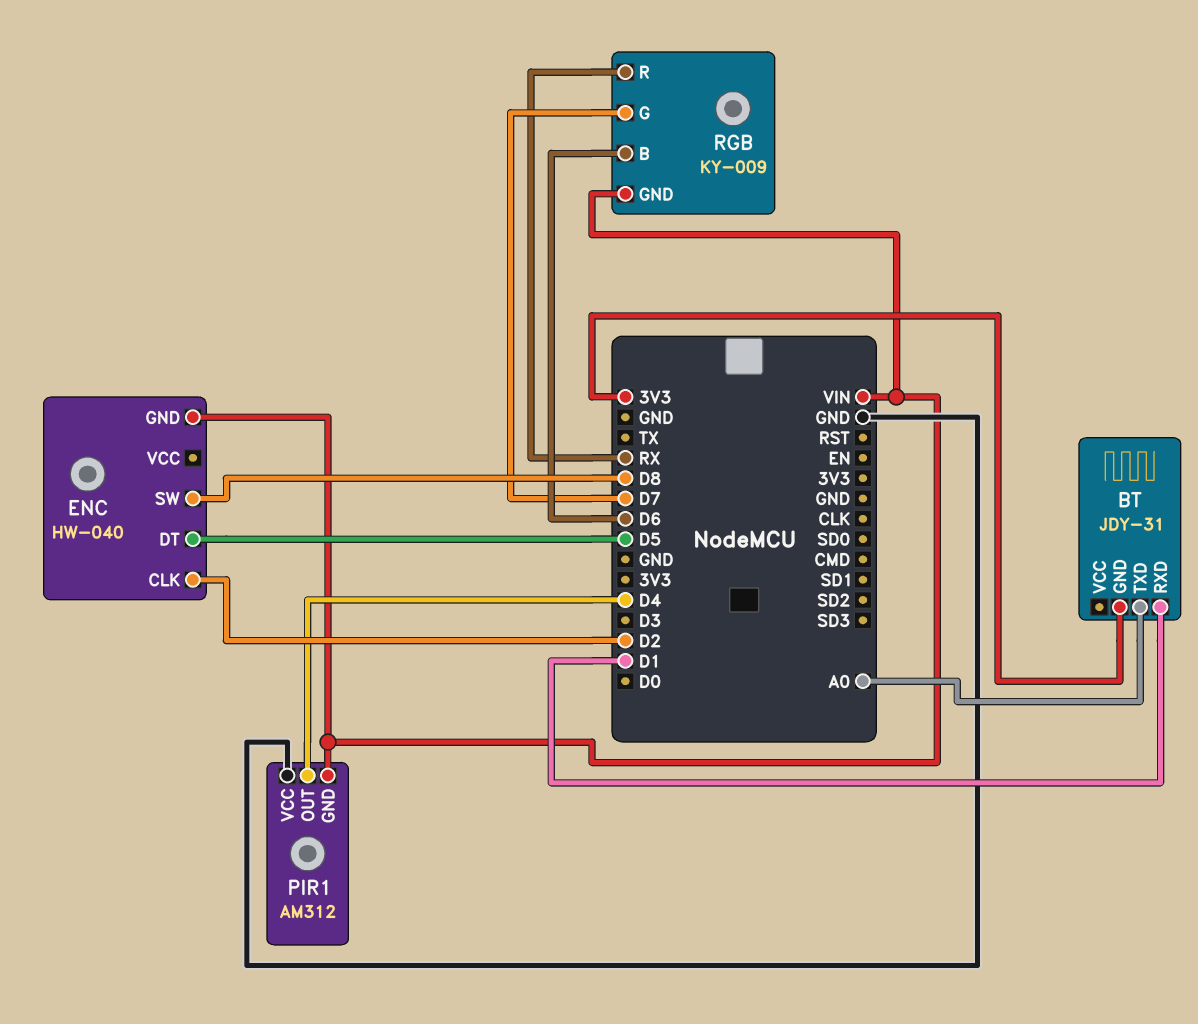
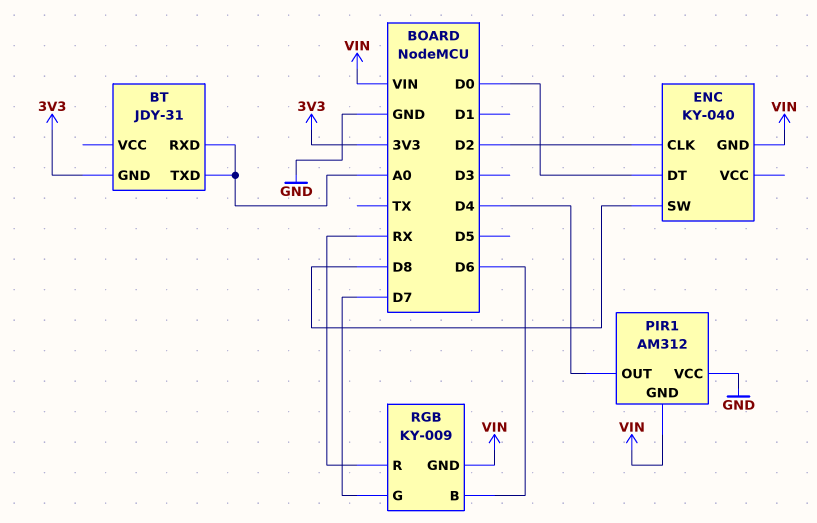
BT pin RXD: D1 -> A0
ENC: HW-040 -> KY-040
ENC pin DT: D5 -> D0

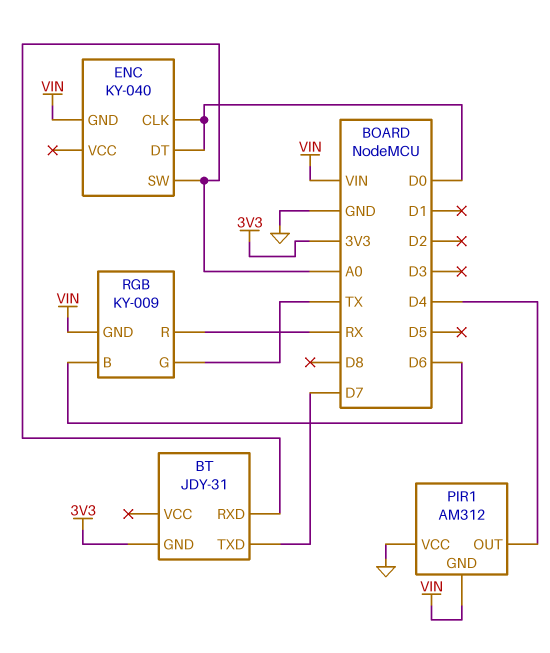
BT pin TXD: A0 -> D7
ENC pin CLK: D2 -> D0
ENC pin SW: D8 -> A0
RGB pin G: D7 -> TX

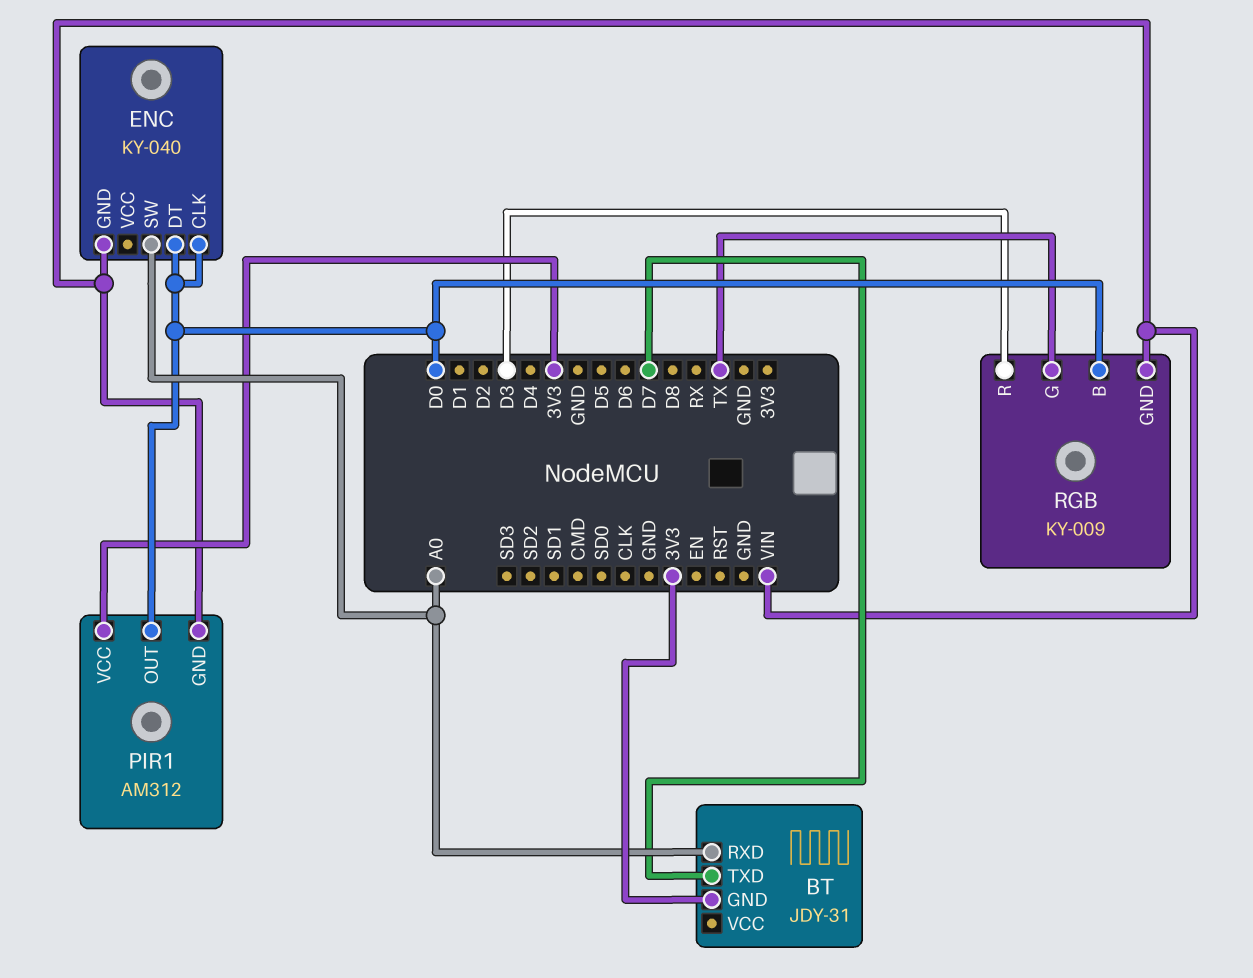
PIR1 pin OUT: D4 -> D0
PIR1 pin VCC: GND -> 3V3
RGB pin B: D6 -> D0
RGB pin R: RX -> D3

